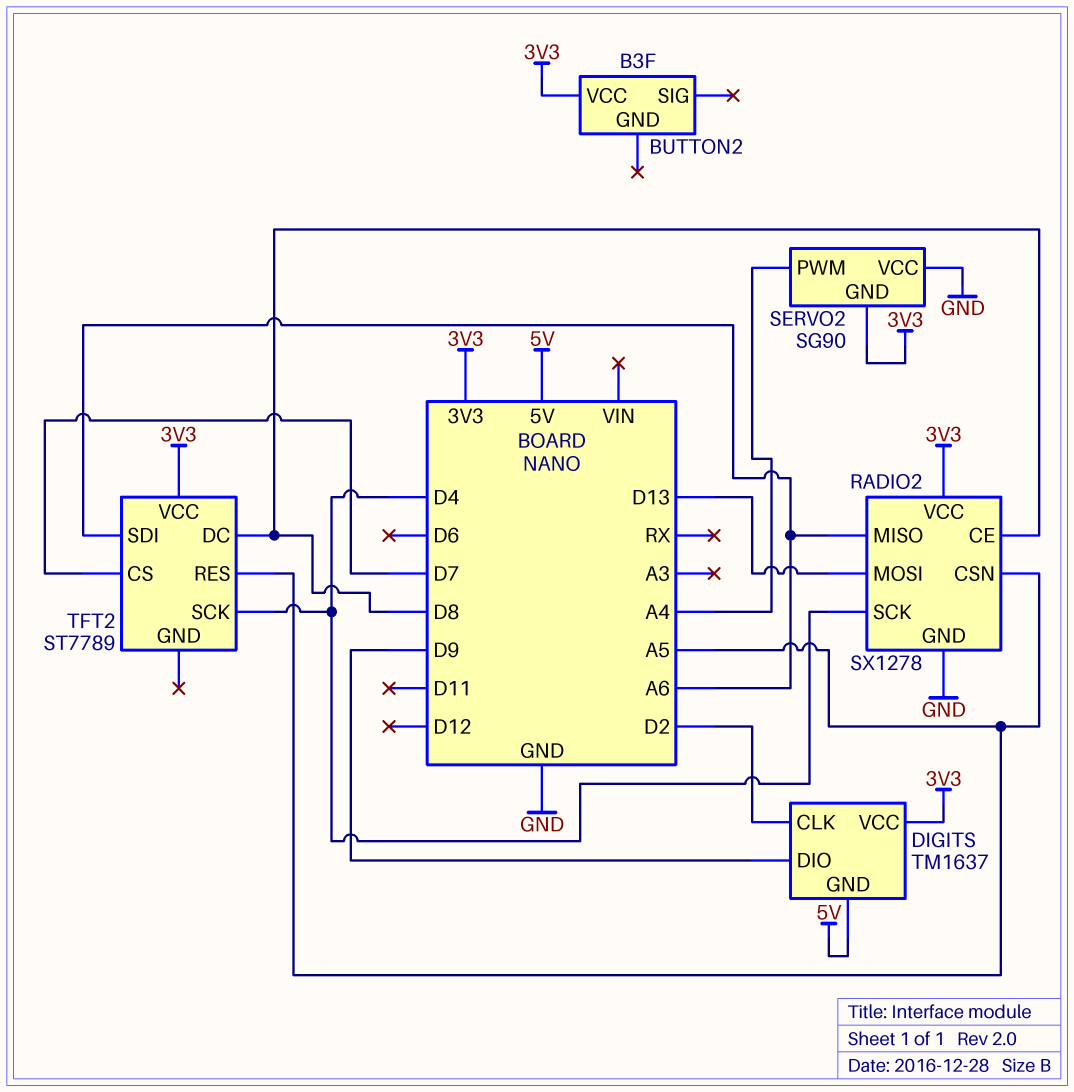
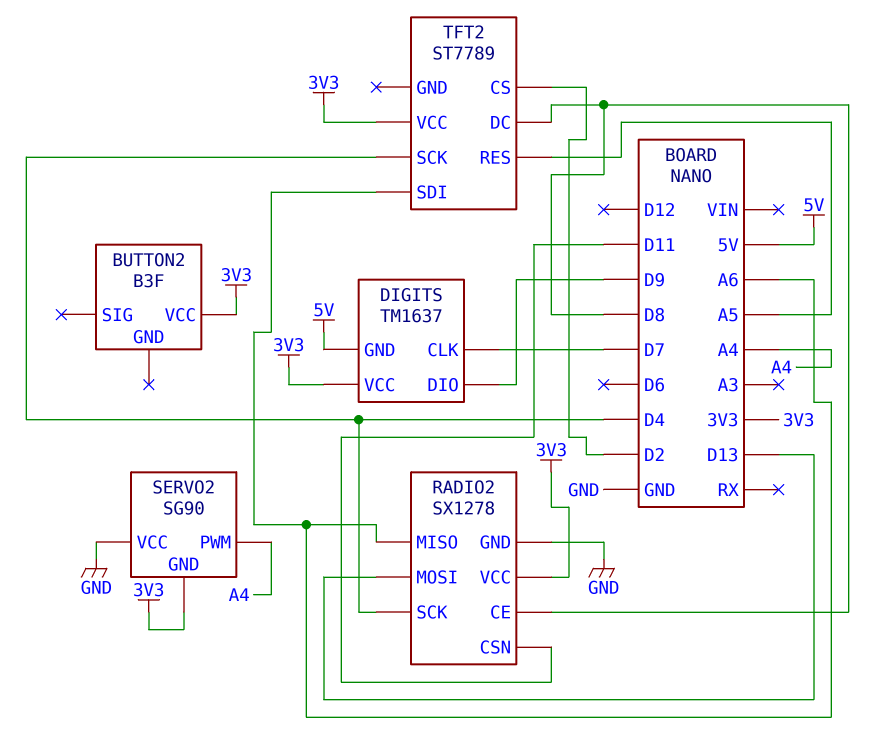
DIGITS pin CLK: D2 -> D7
RADIO2 pin CSN: A5 -> D11
TFT2 pin CS: D7 -> D2

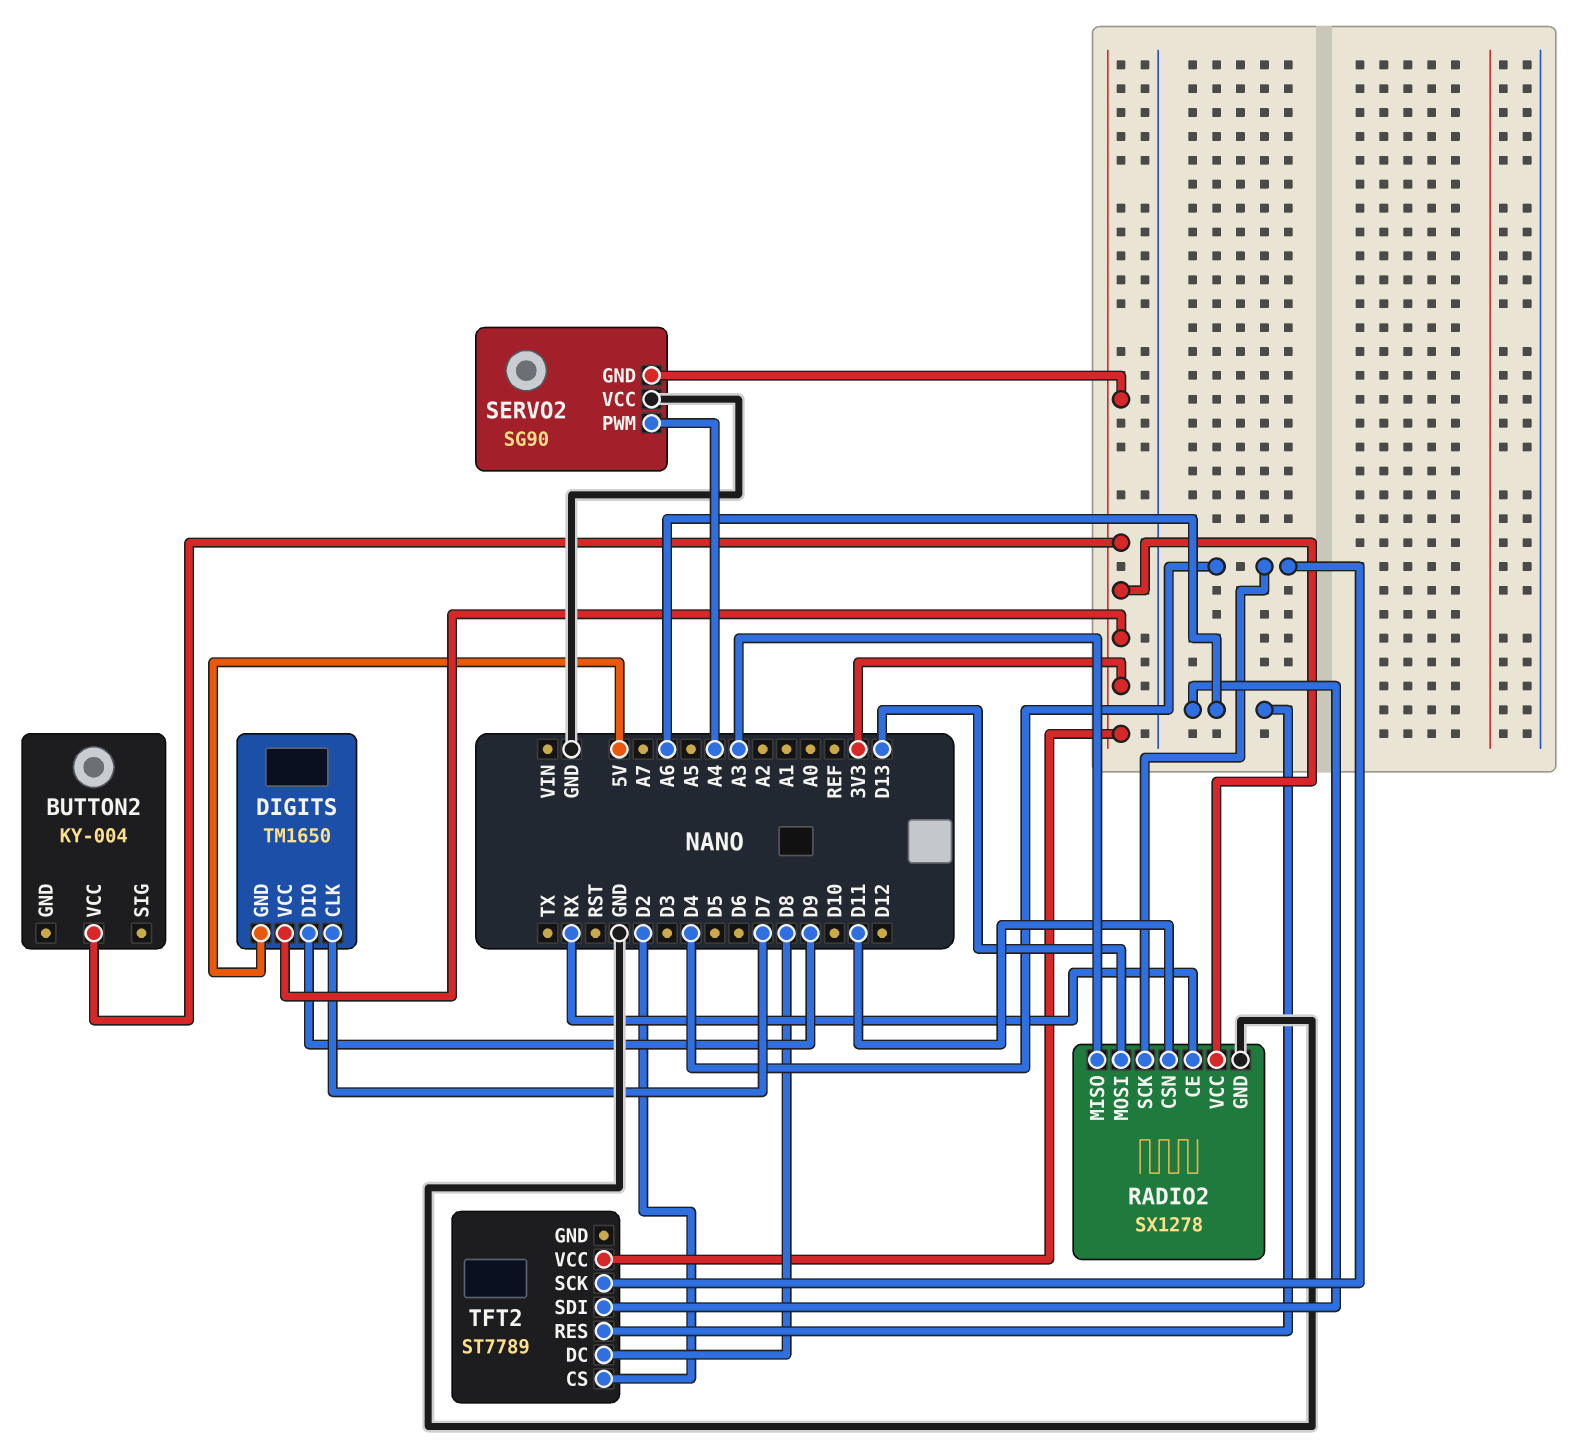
BUTTON2: B3F -> KY-004
DIGITS: TM1637 -> TM1650
RADIO2 pin CE: D8 -> RX
RADIO2 pin MISO: A6 -> A3
TFT2 pin RES: A5 -> A6

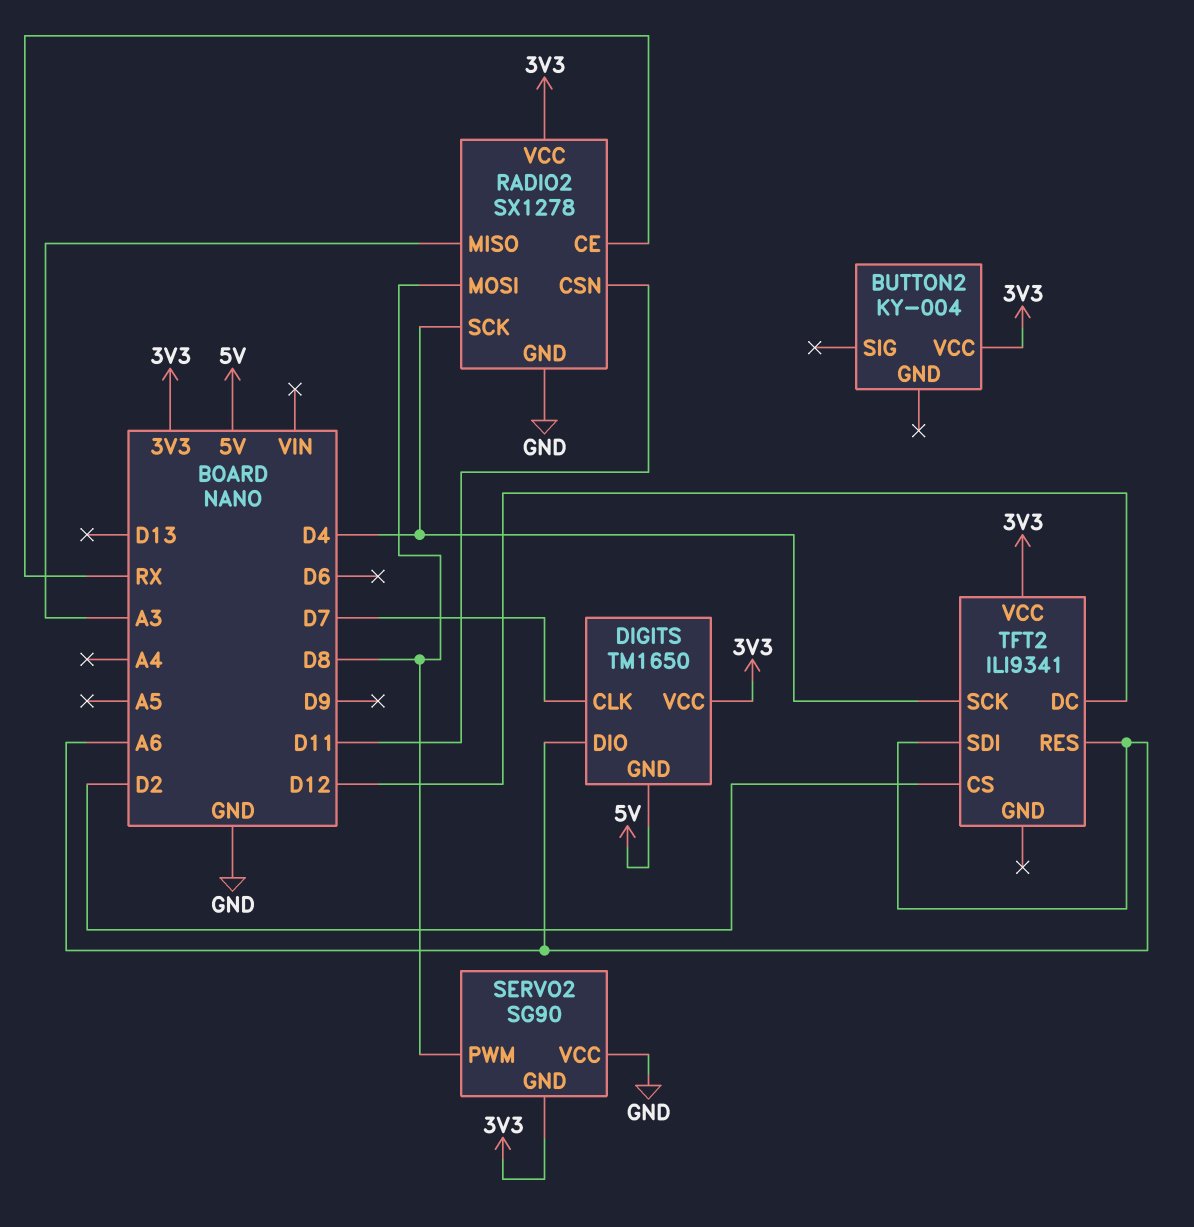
DIGITS pin DIO: D9 -> A6
RADIO2 pin MOSI: D13 -> D8
SERVO2 pin PWM: A4 -> D8
TFT2: ST7789 -> ILI9341
TFT2 pin DC: D8 -> D12

